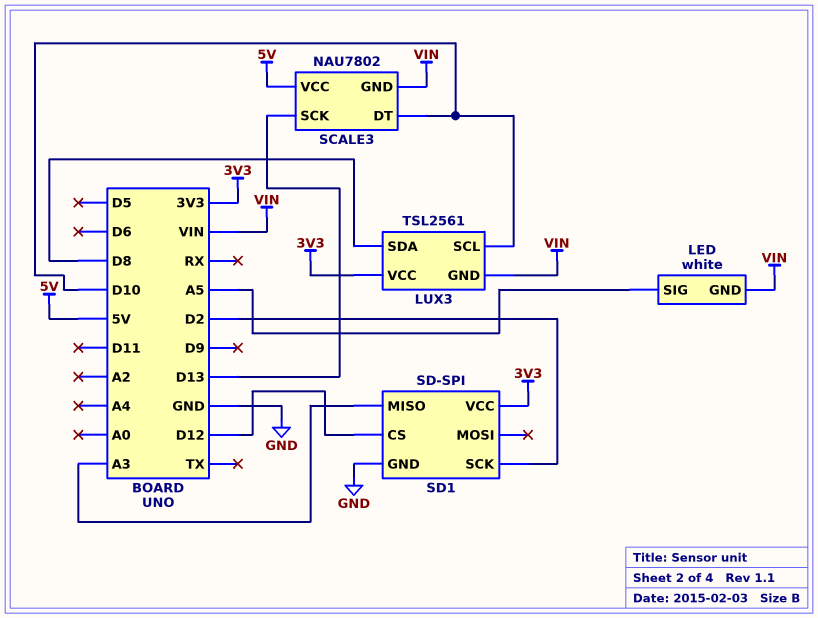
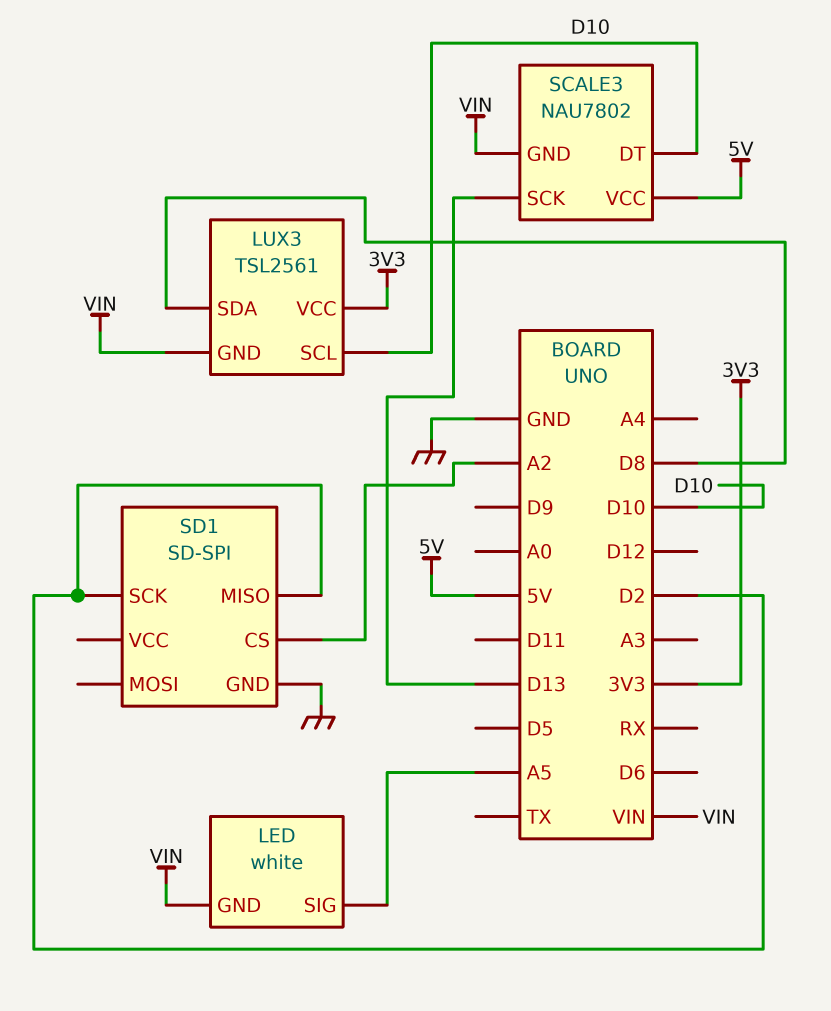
SD1 pin CS: D12 -> A2
SD1 pin MISO: A3 -> D2
SD1 pin VCC: 3V3 -> none

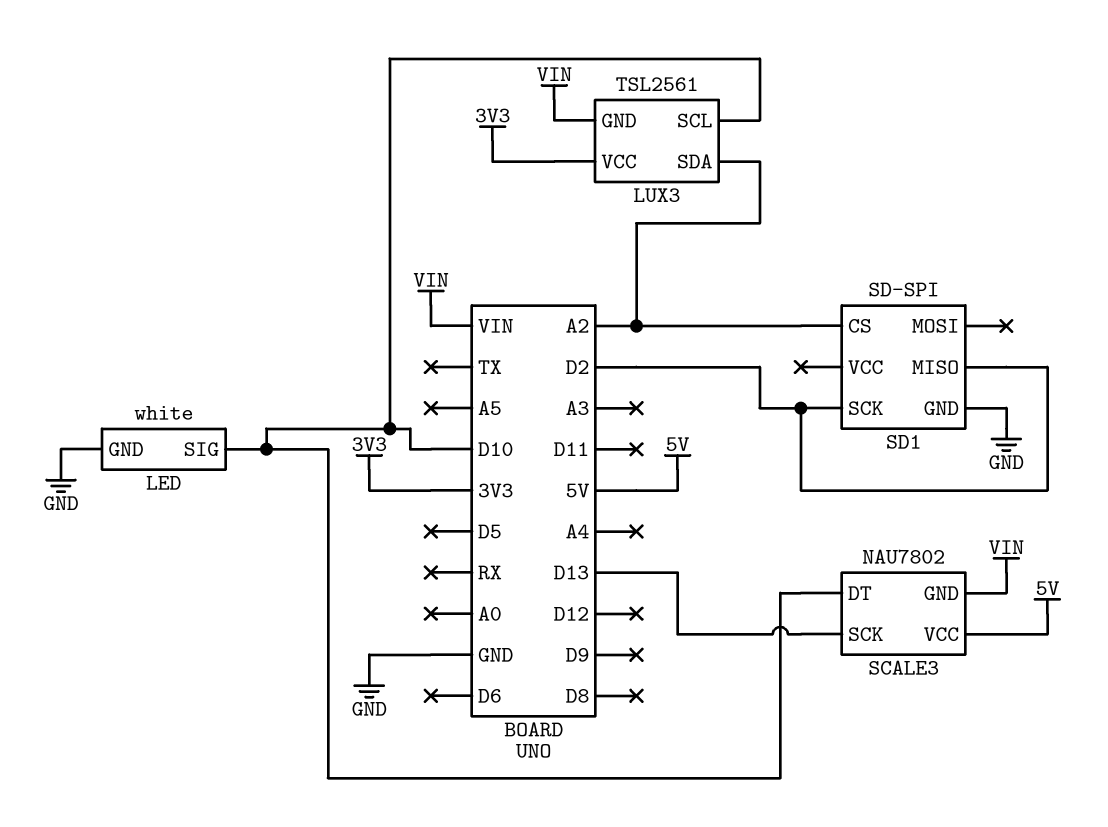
LED pin GND: VIN -> GND
LED pin SIG: A5 -> D10
LUX3 pin SDA: D8 -> A2

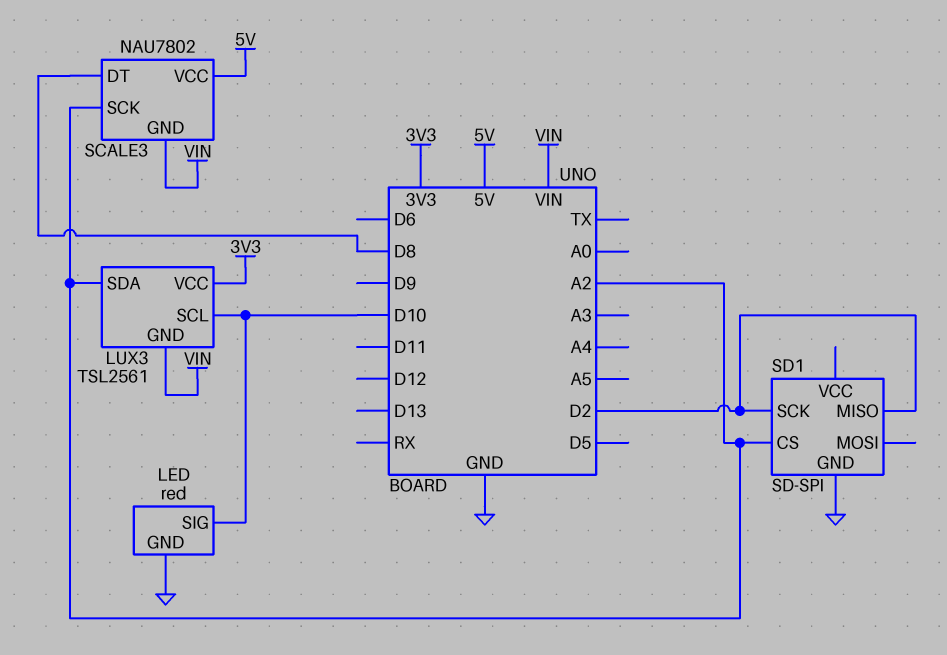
LED: white -> red
SCALE3 pin DT: D10 -> D8
SCALE3 pin SCK: D13 -> A2

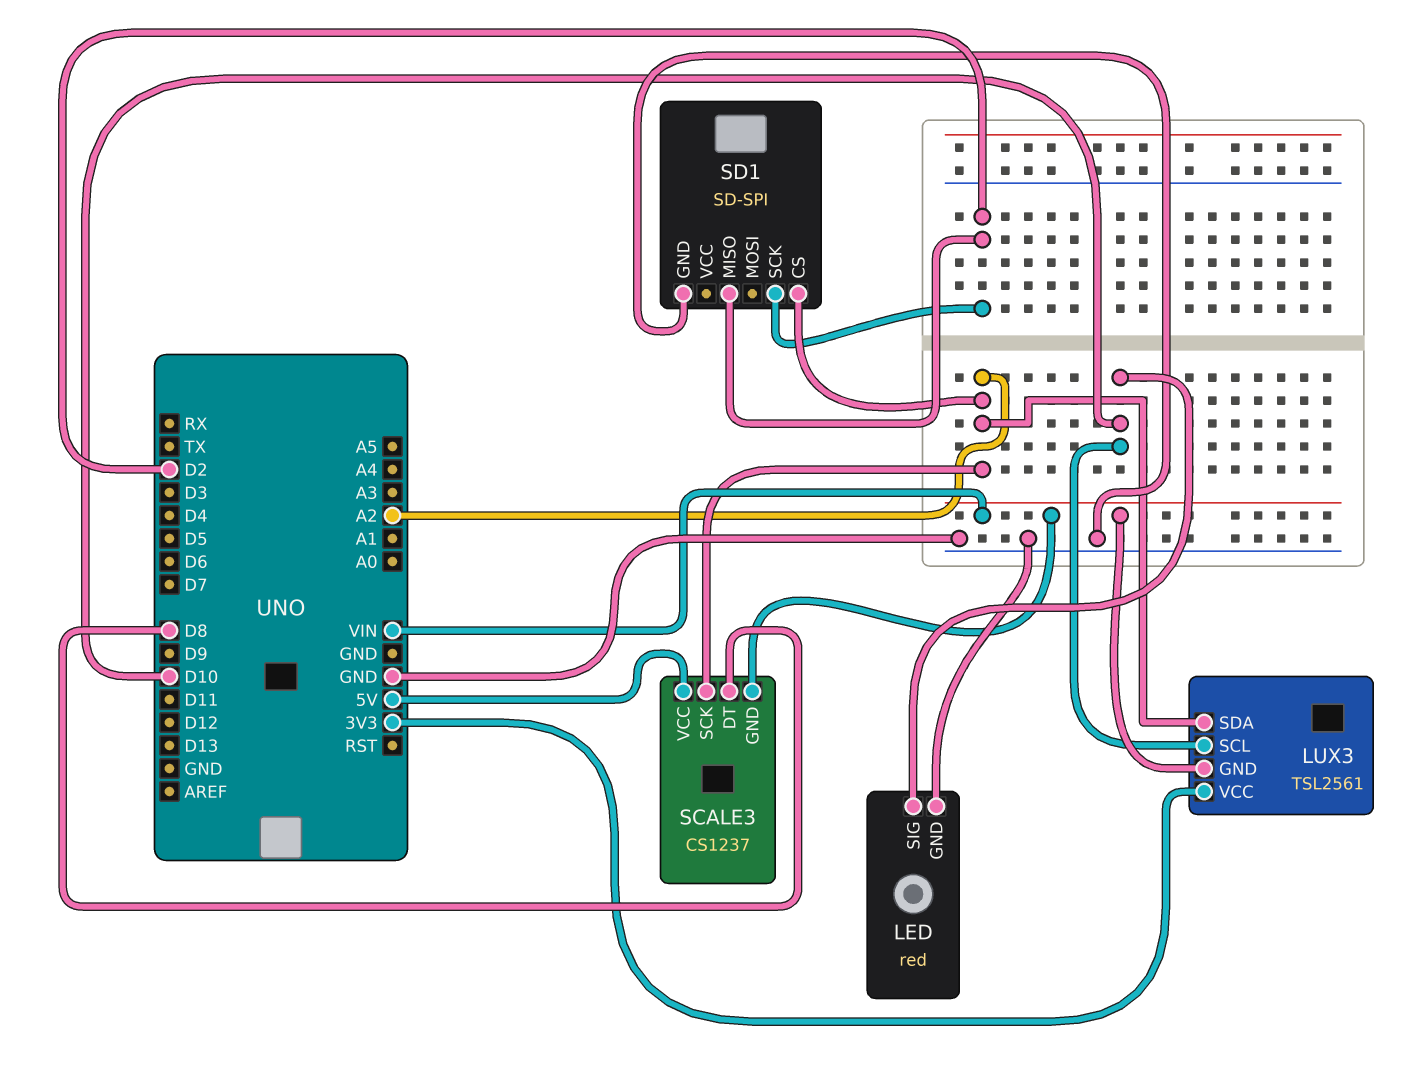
SCALE3: NAU7802 -> CS1237

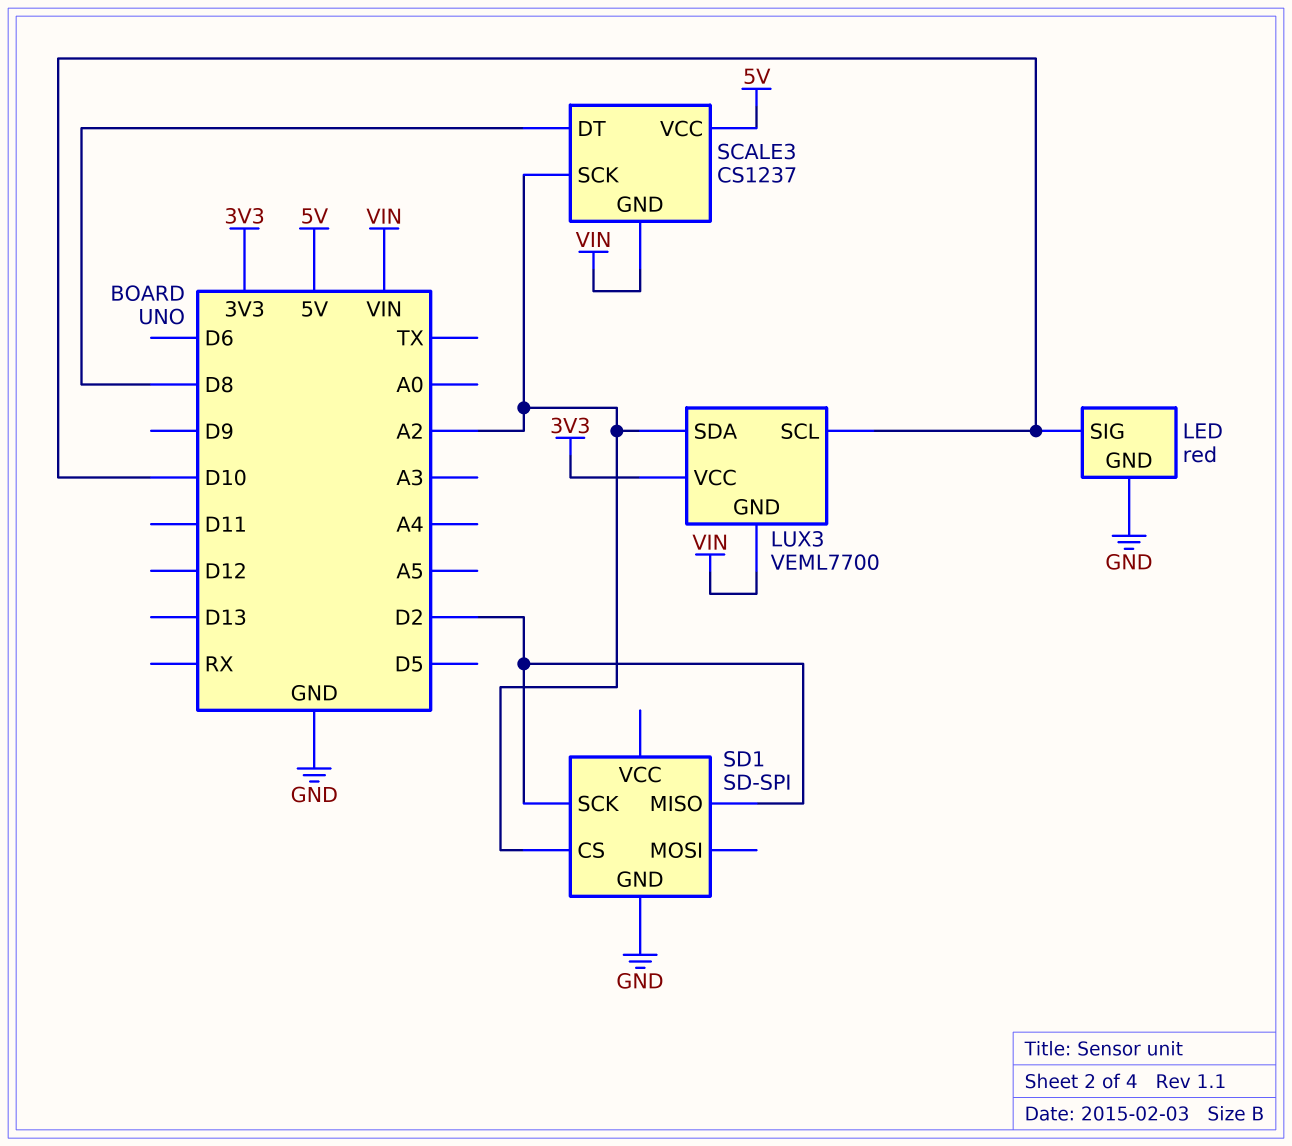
LUX3: TSL2561 -> VEML7700

